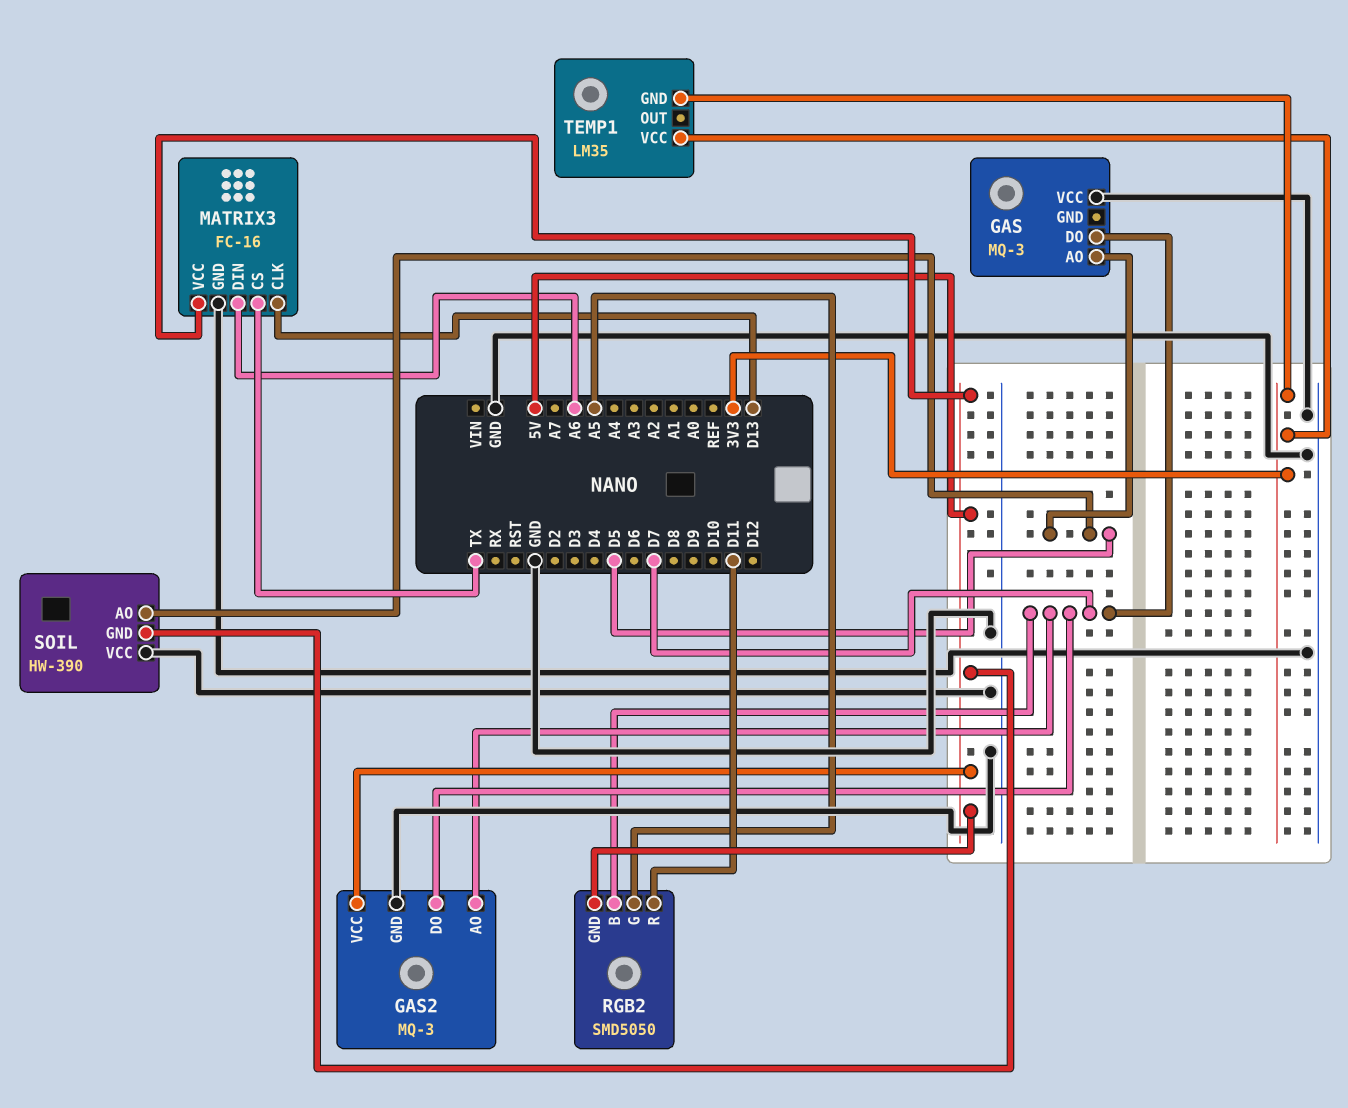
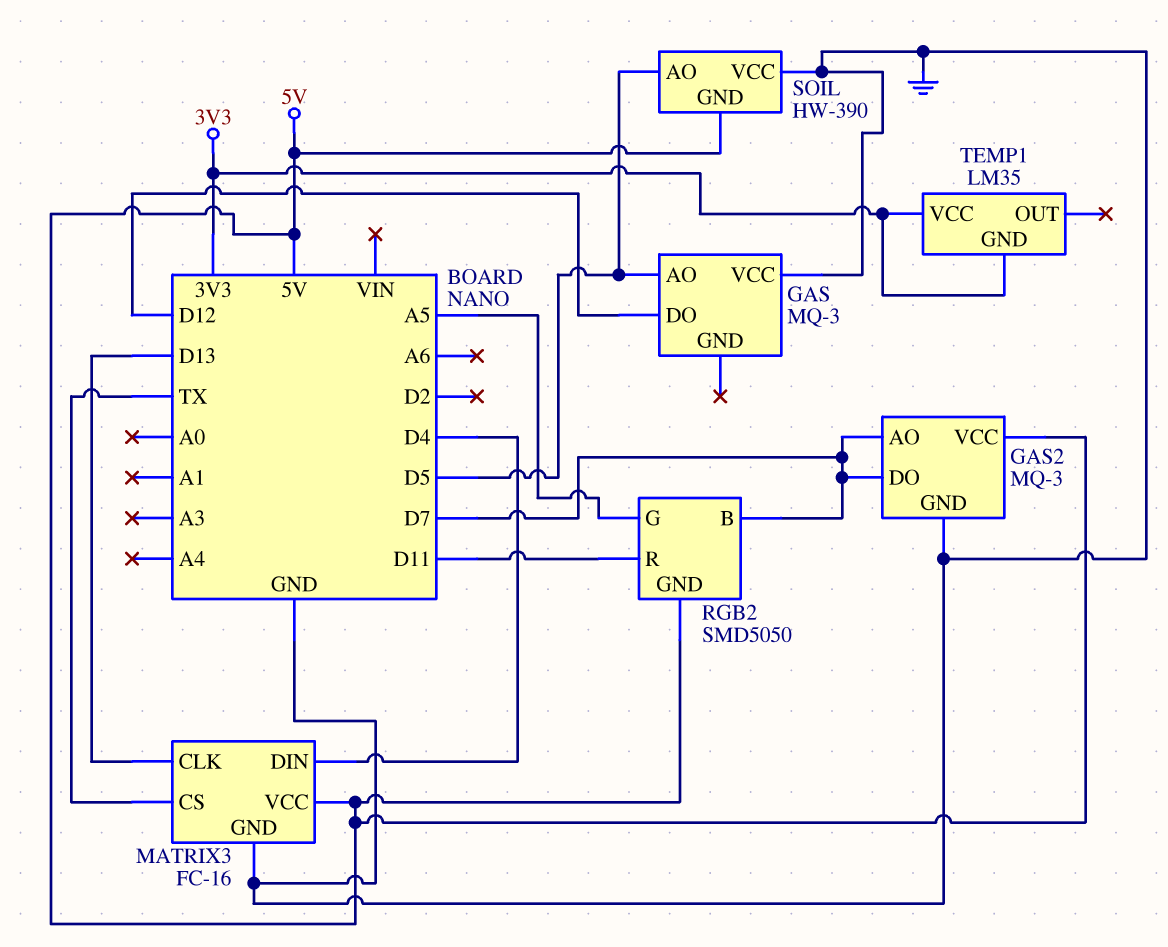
GAS pin DO: D7 -> D12
MATRIX3 pin DIN: A6 -> D4

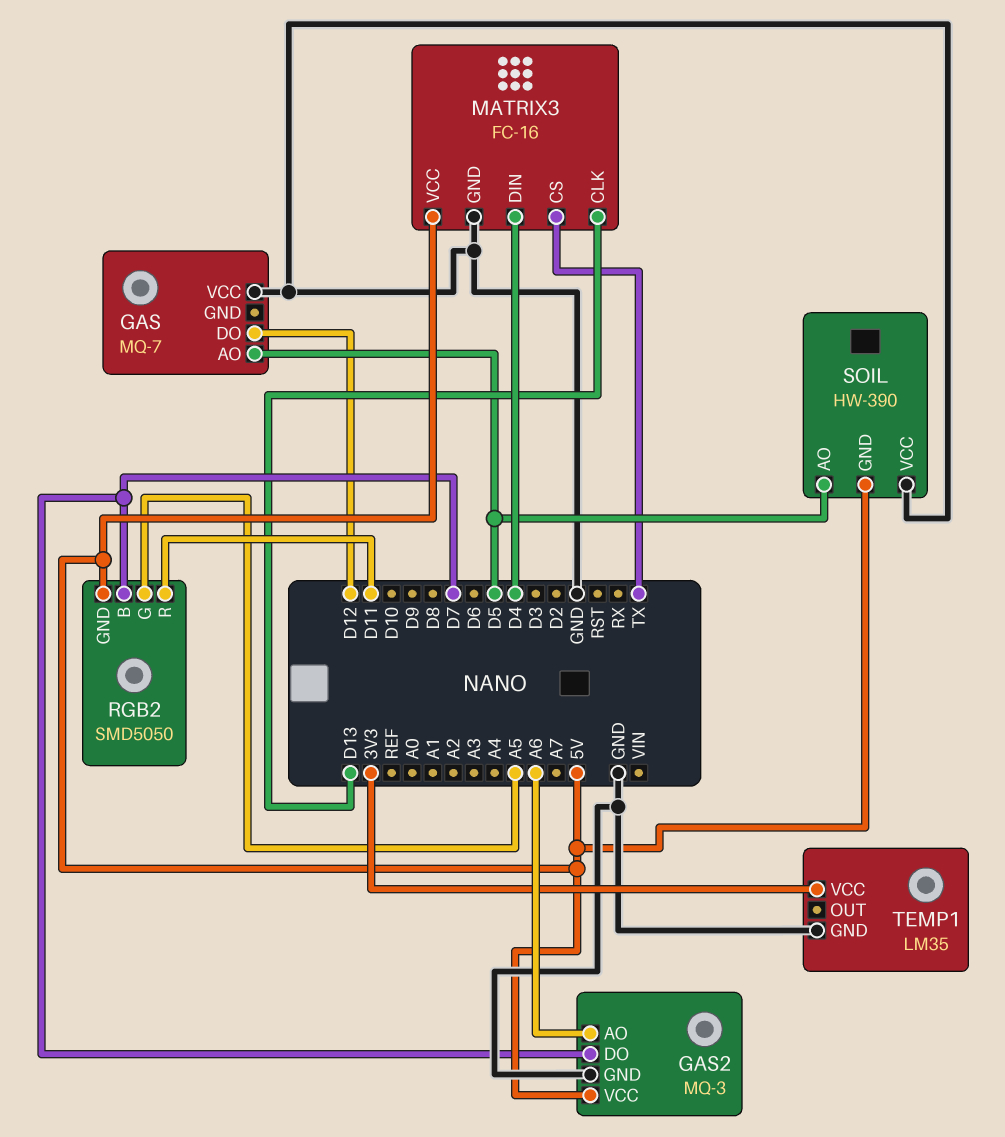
GAS: MQ-3 -> MQ-7
GAS2 pin AO: D7 -> A6
TEMP1 pin GND: 3V3 -> GND

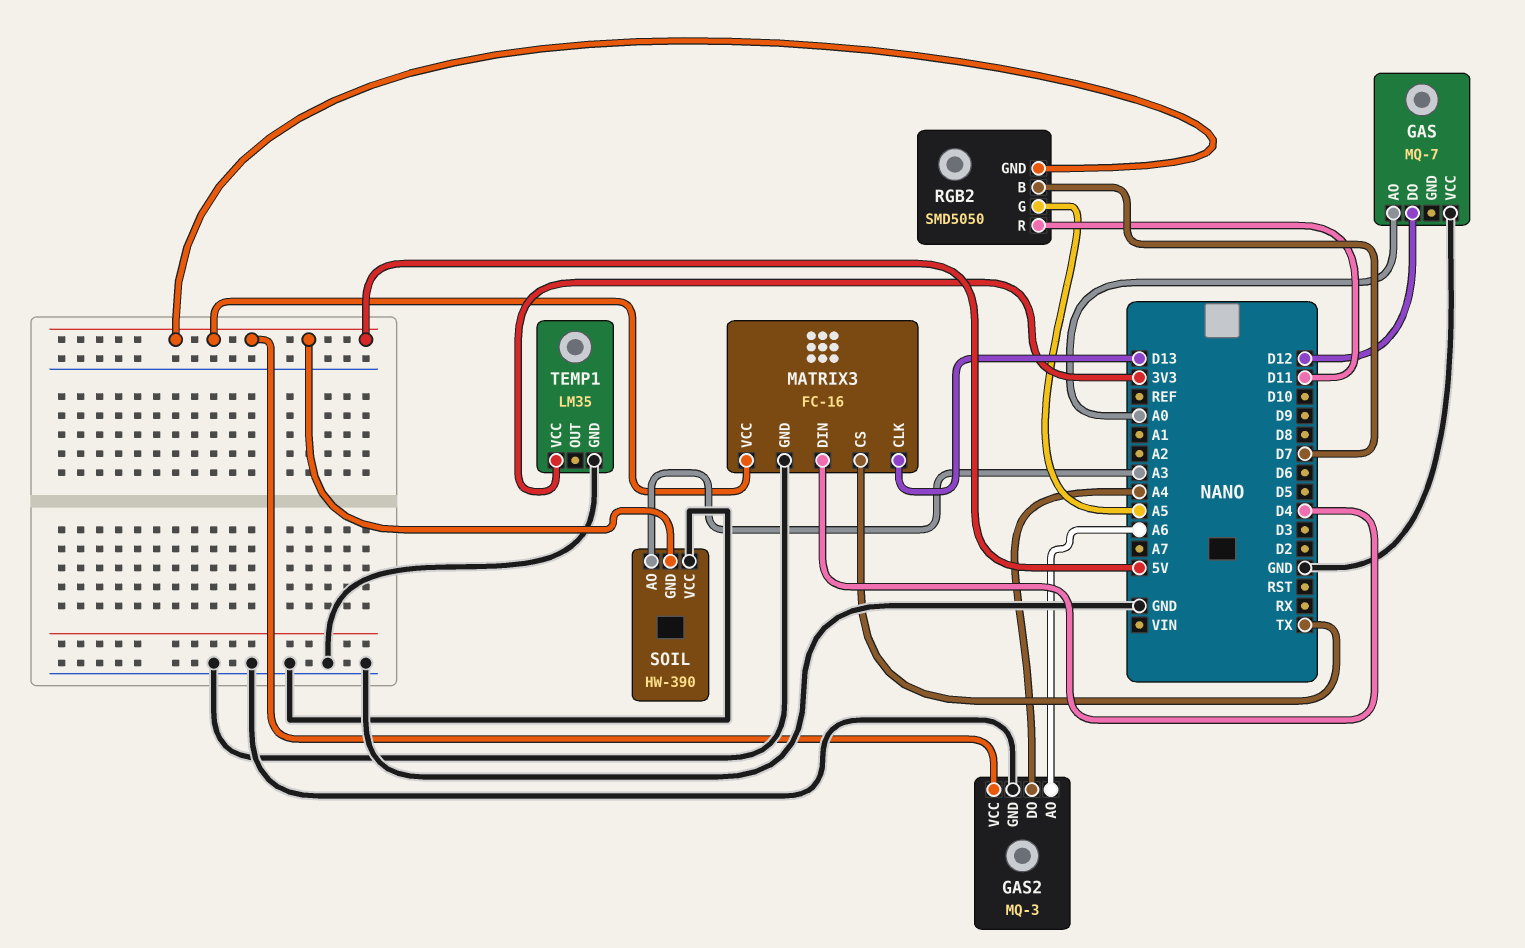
GAS pin AO: D5 -> A0
GAS2 pin DO: D7 -> A4
SOIL pin AO: D5 -> A3

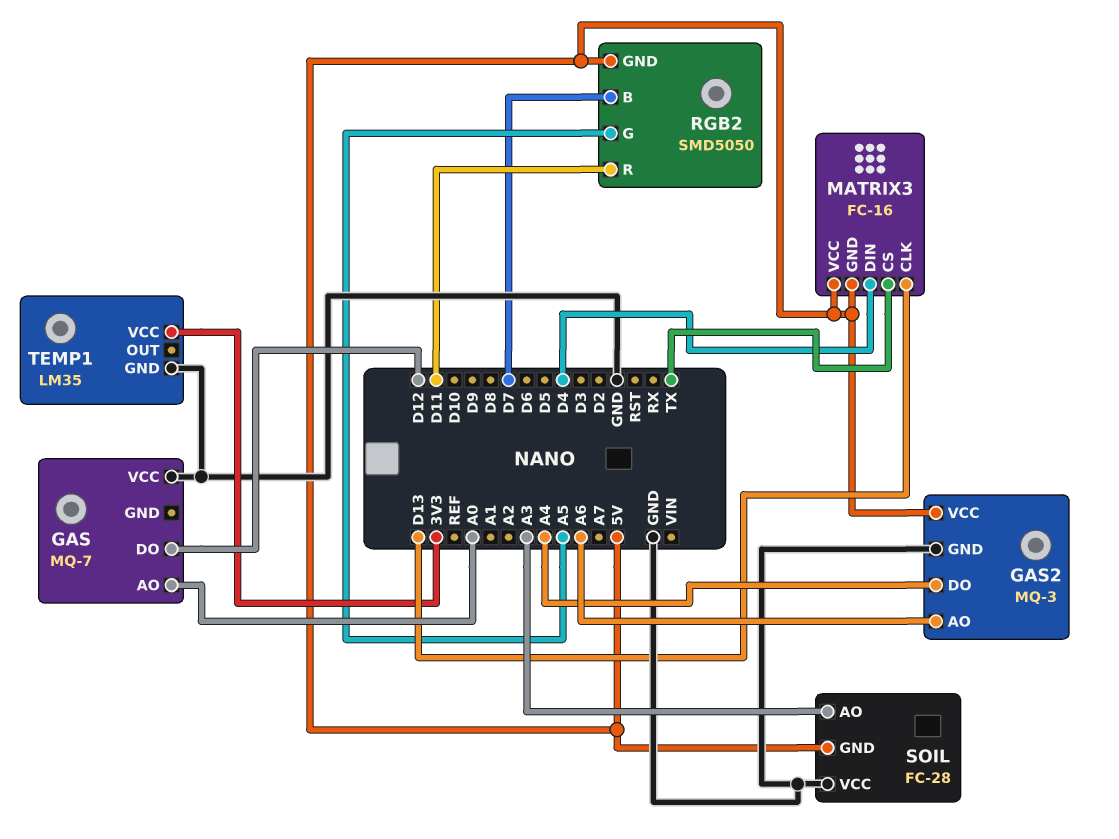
MATRIX3 pin GND: GND -> 5V
SOIL: HW-390 -> FC-28

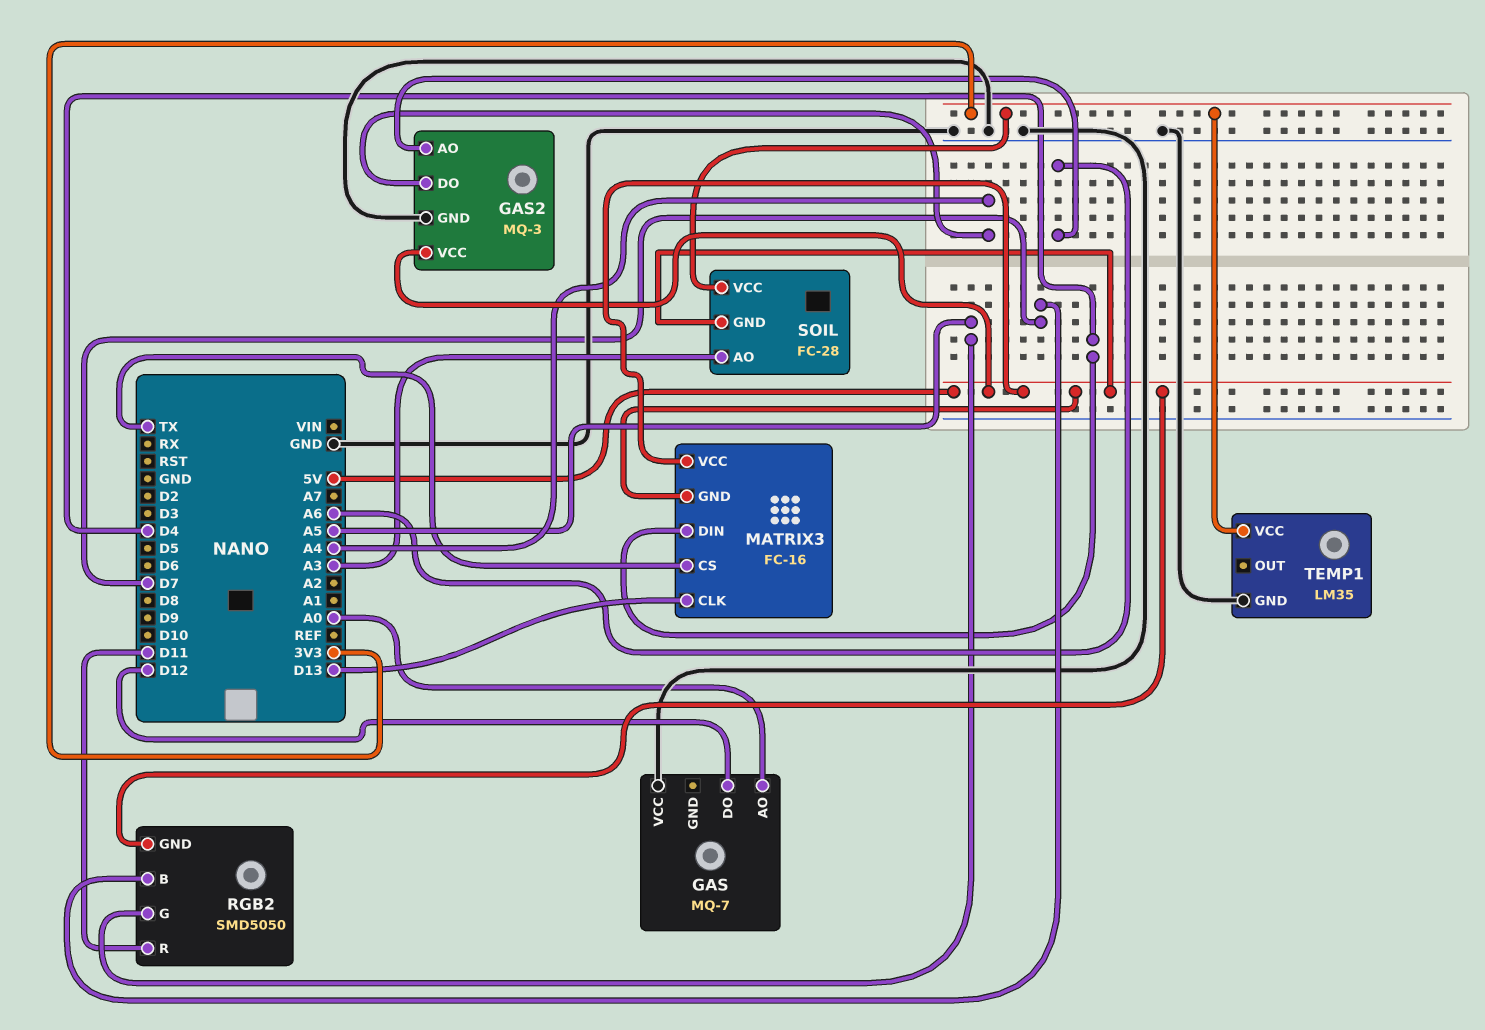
SOIL pin VCC: GND -> 3V3

